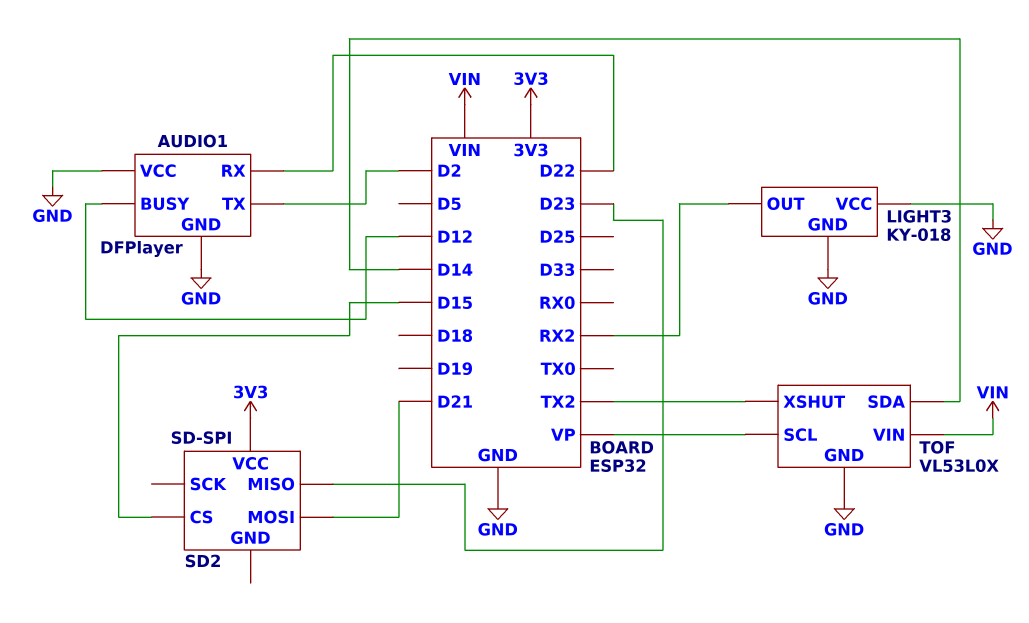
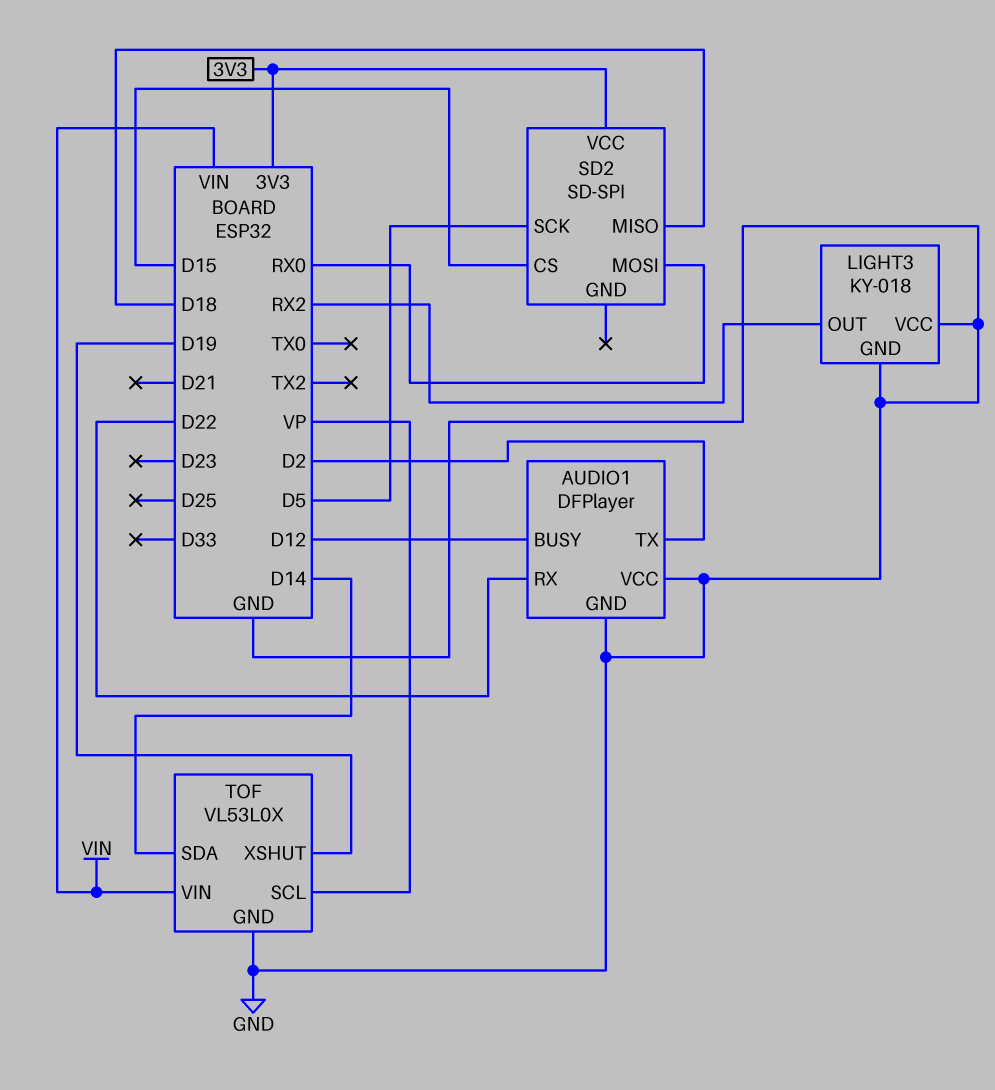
SD2 pin MISO: D23 -> D18
SD2 pin MOSI: D21 -> RX0
SD2 pin SCK: none -> D5
TOF pin XSHUT: TX2 -> D19

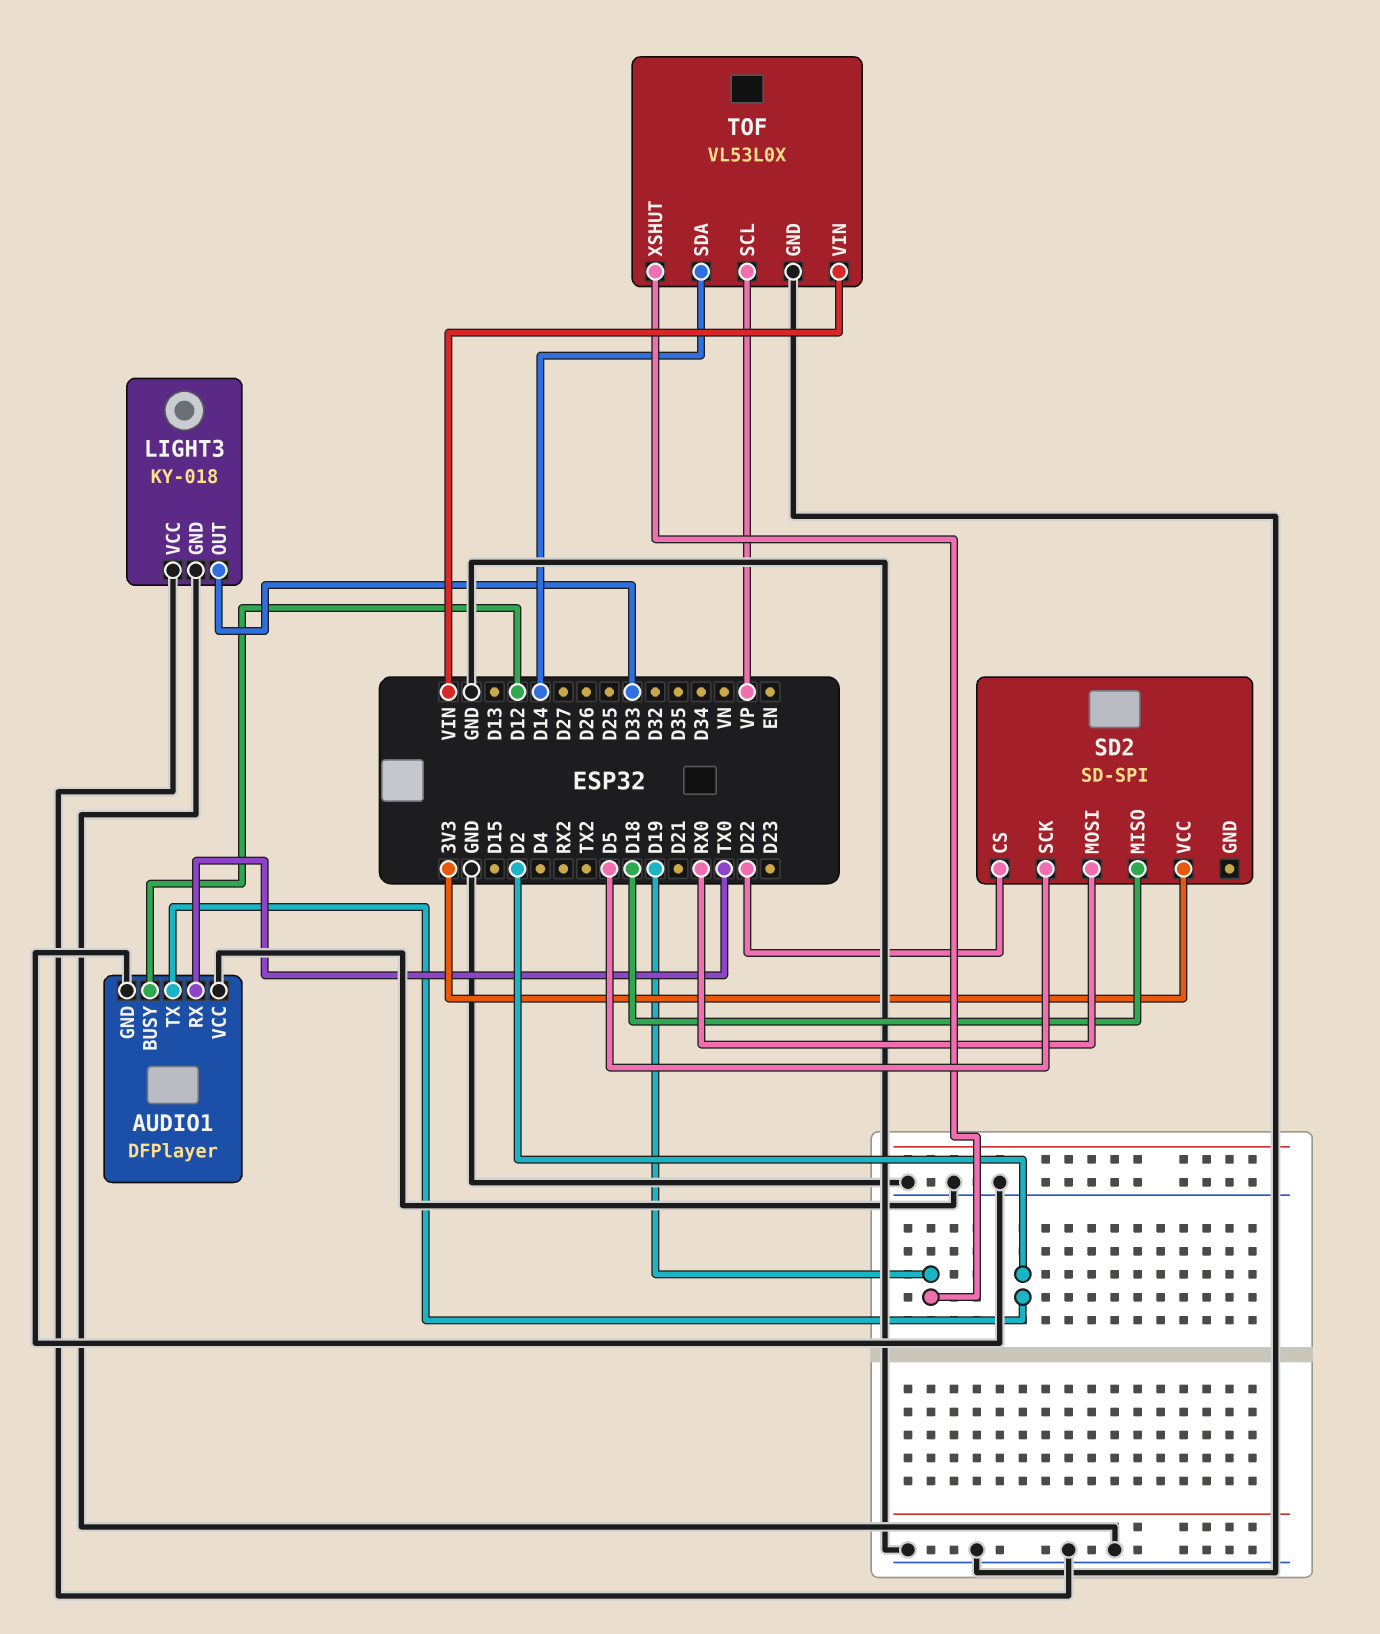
AUDIO1 pin RX: D22 -> TX0
LIGHT3 pin OUT: RX2 -> D33
SD2 pin CS: D15 -> D22

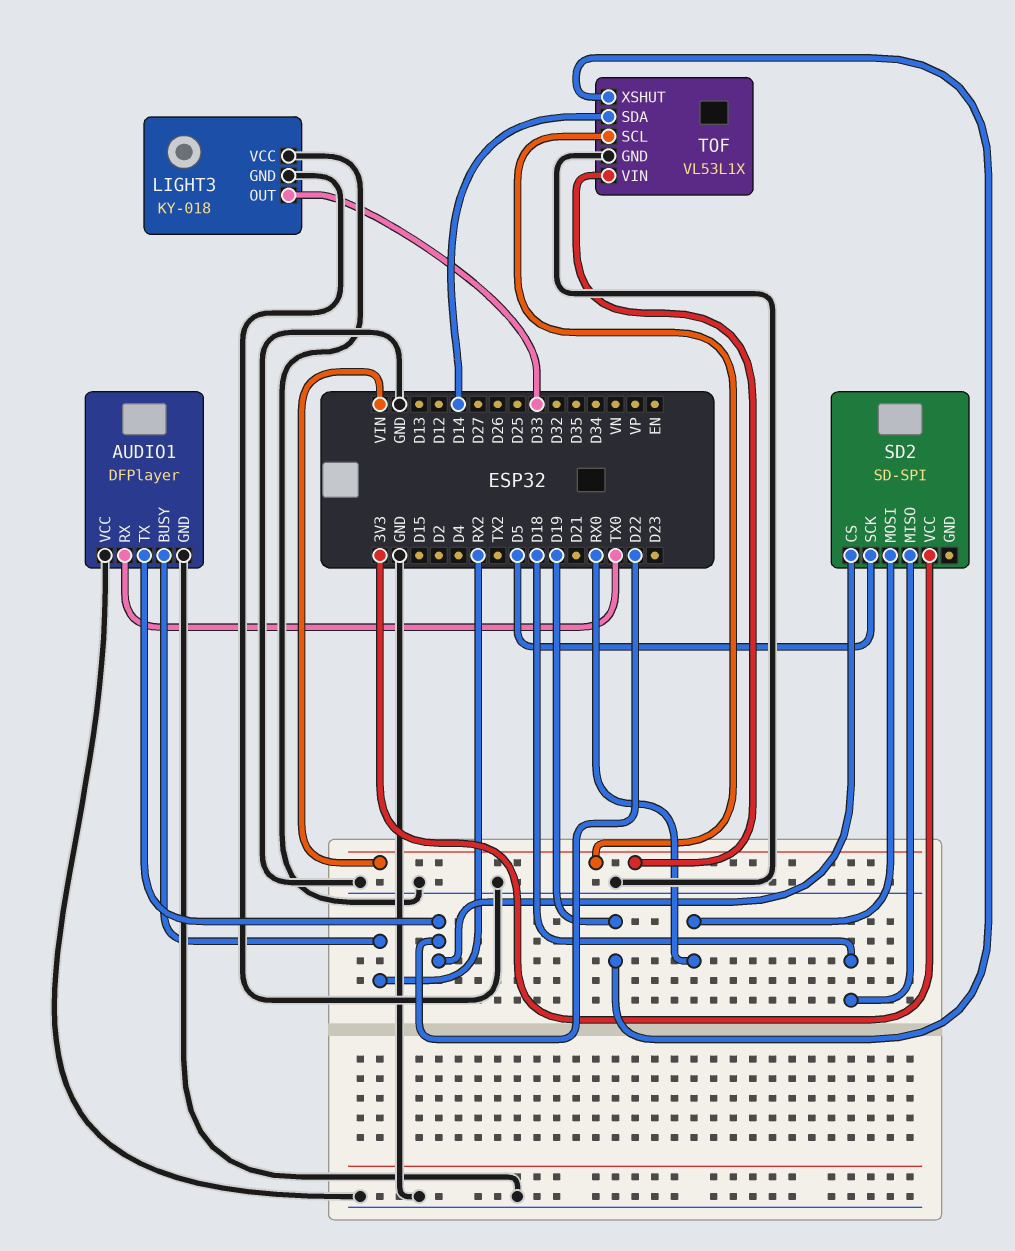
AUDIO1 pin BUSY: D12 -> RX2
AUDIO1 pin TX: D2 -> D22
TOF: VL53L0X -> VL53L1X
TOF pin SCL: VP -> VIN

